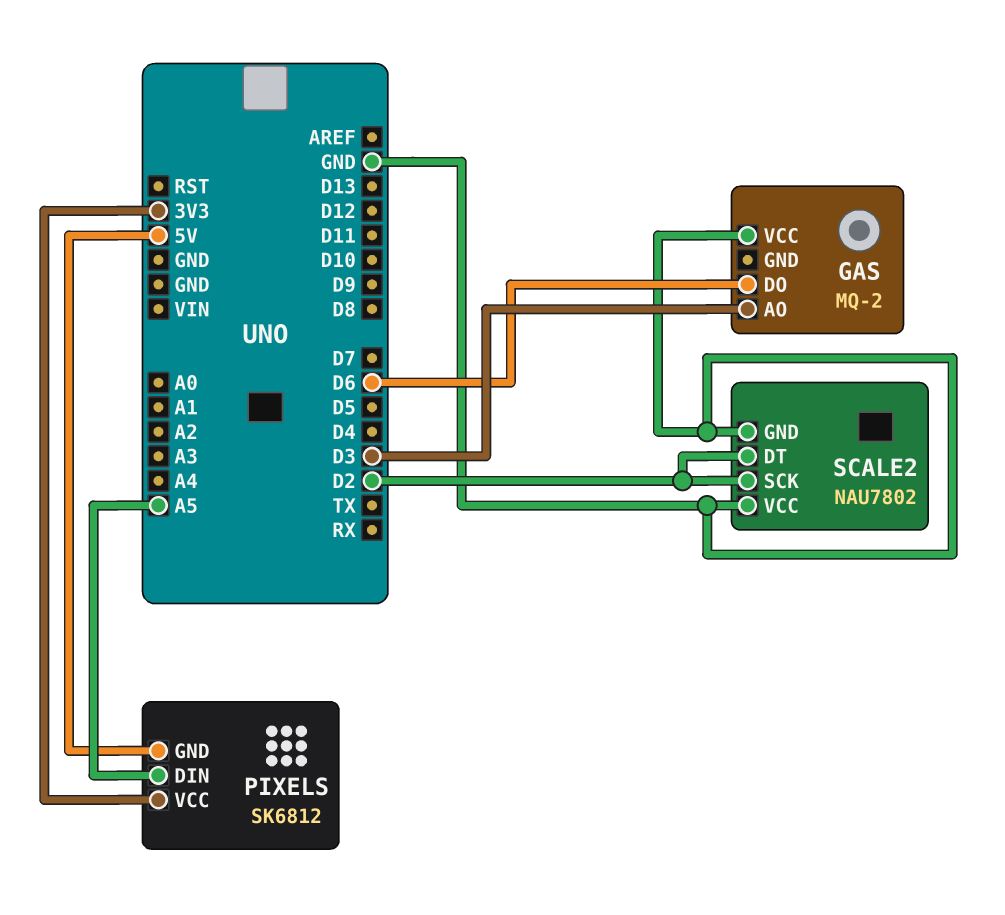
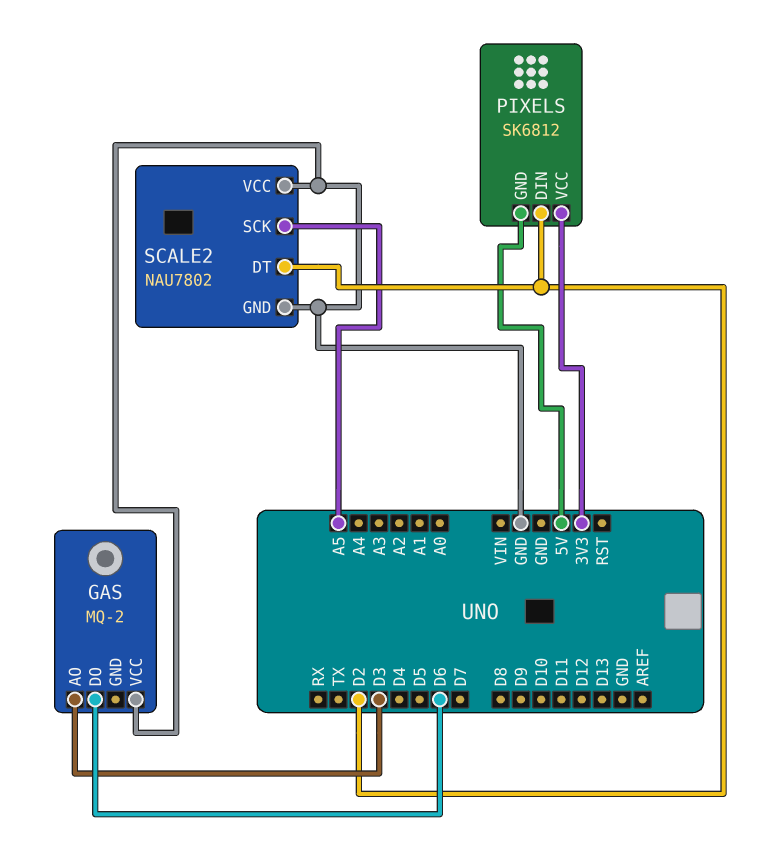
PIXELS pin DIN: A5 -> D2
SCALE2 pin SCK: D2 -> A5

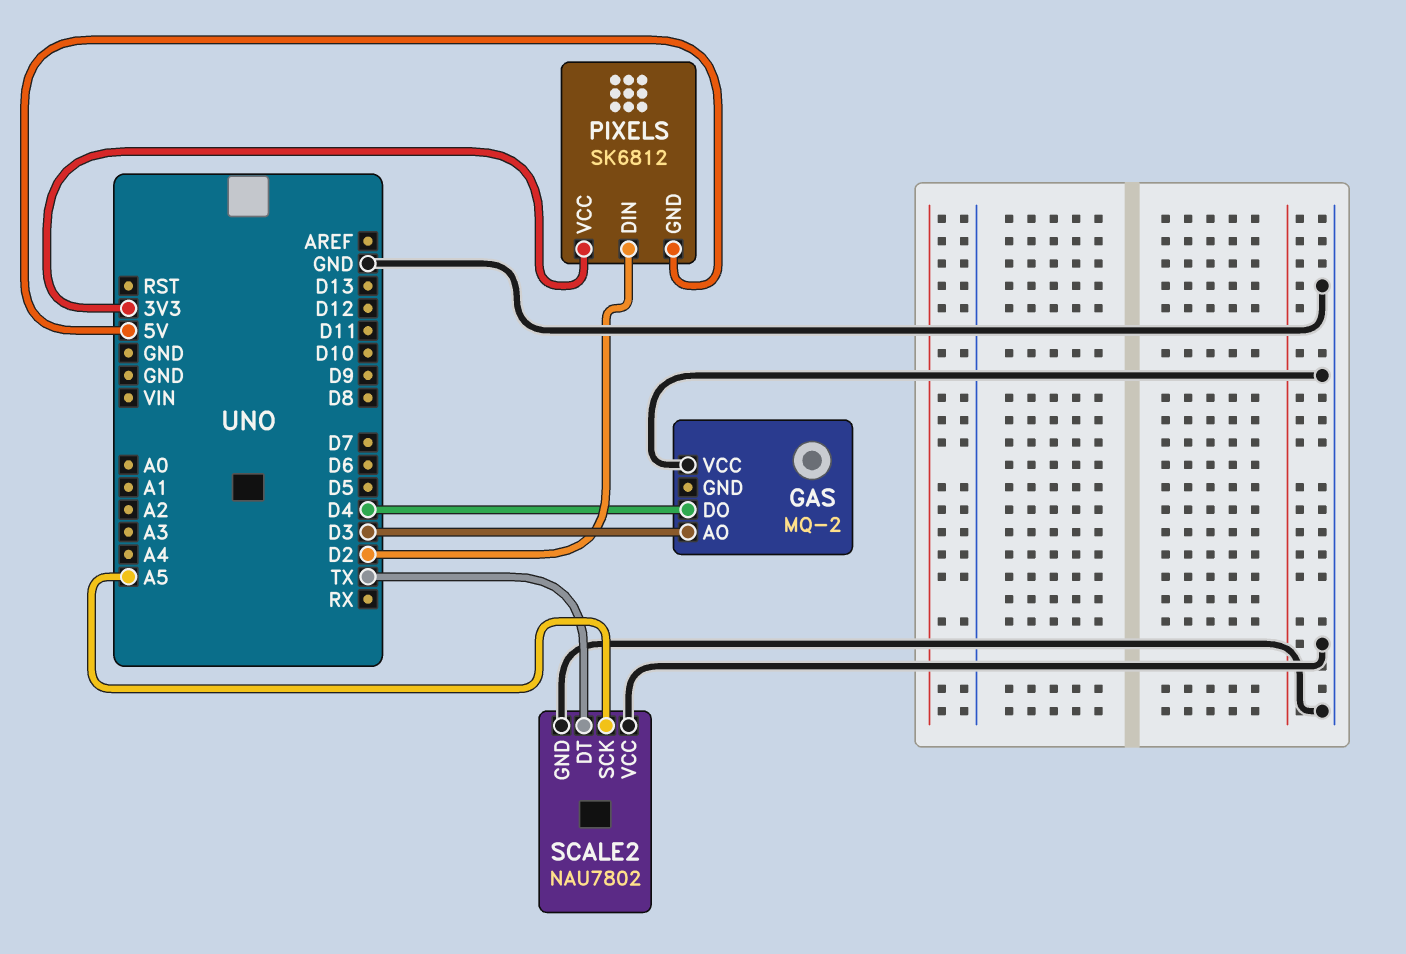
GAS pin DO: D6 -> D4
SCALE2 pin DT: D2 -> TX

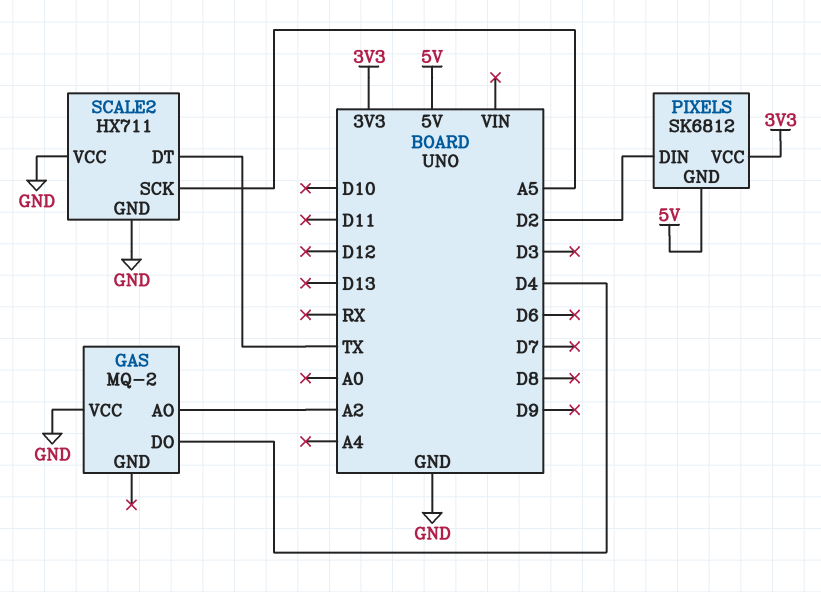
GAS pin AO: D3 -> A2
SCALE2: NAU7802 -> HX711

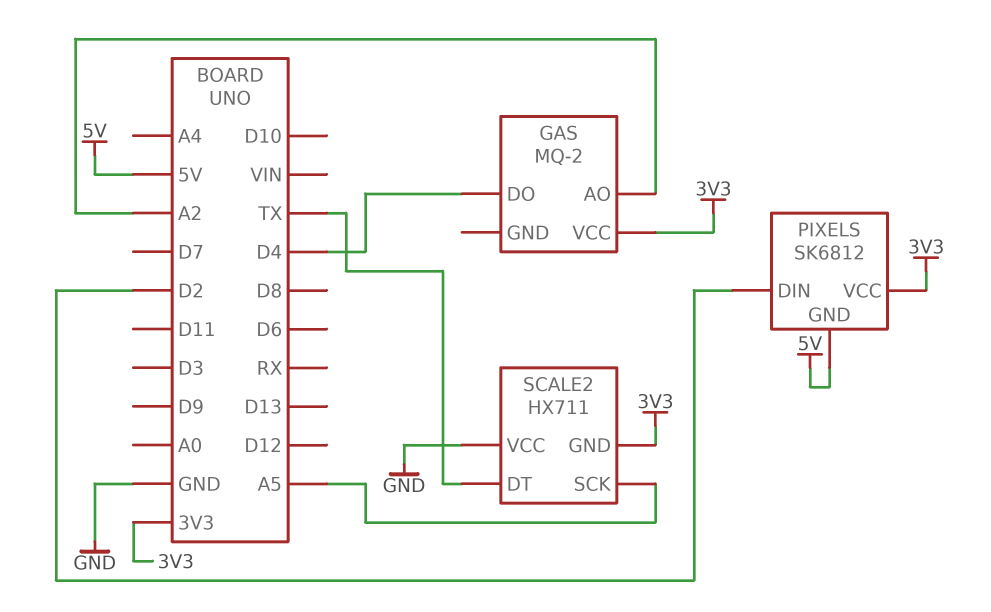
GAS pin VCC: GND -> 3V3
SCALE2 pin GND: GND -> 3V3

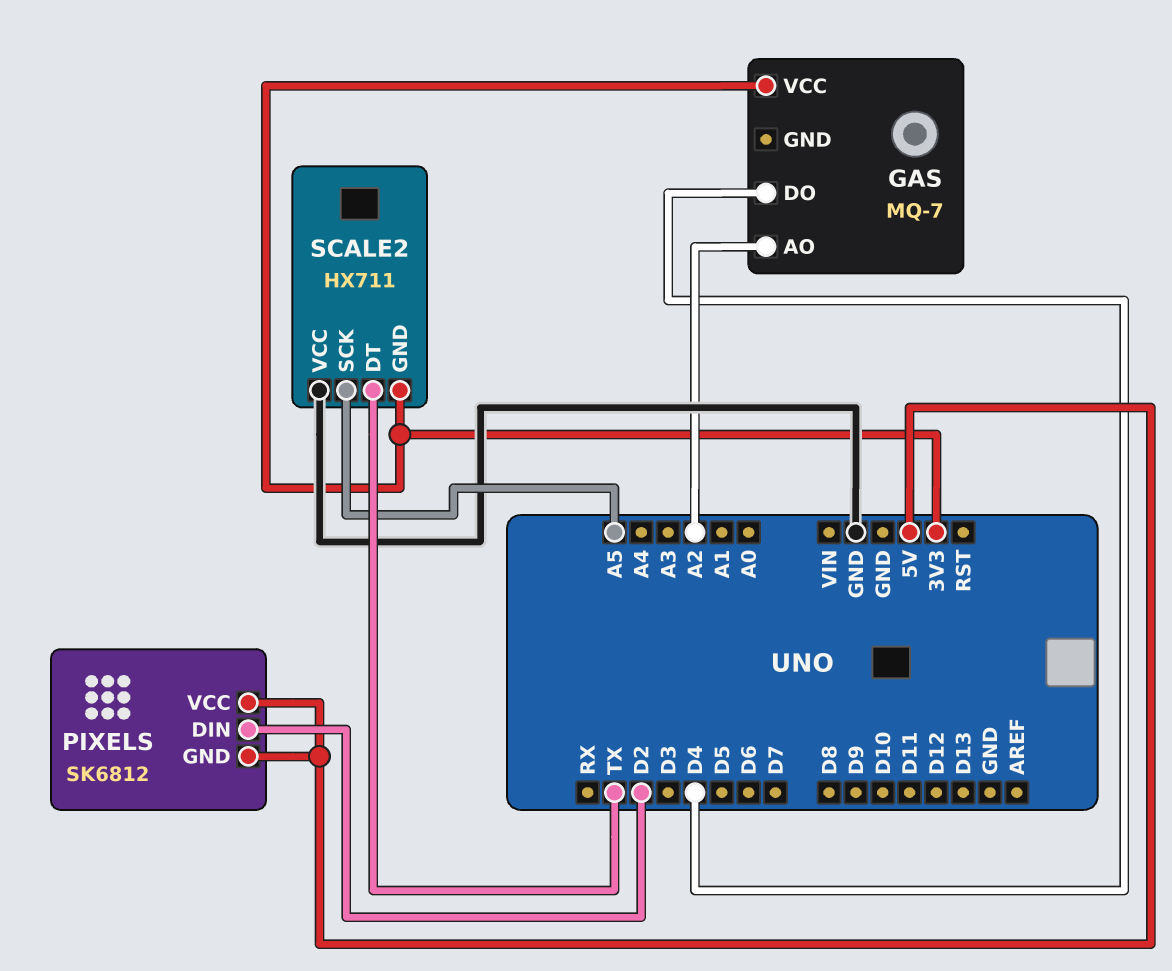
GAS: MQ-2 -> MQ-7
PIXELS pin VCC: 3V3 -> 5V

